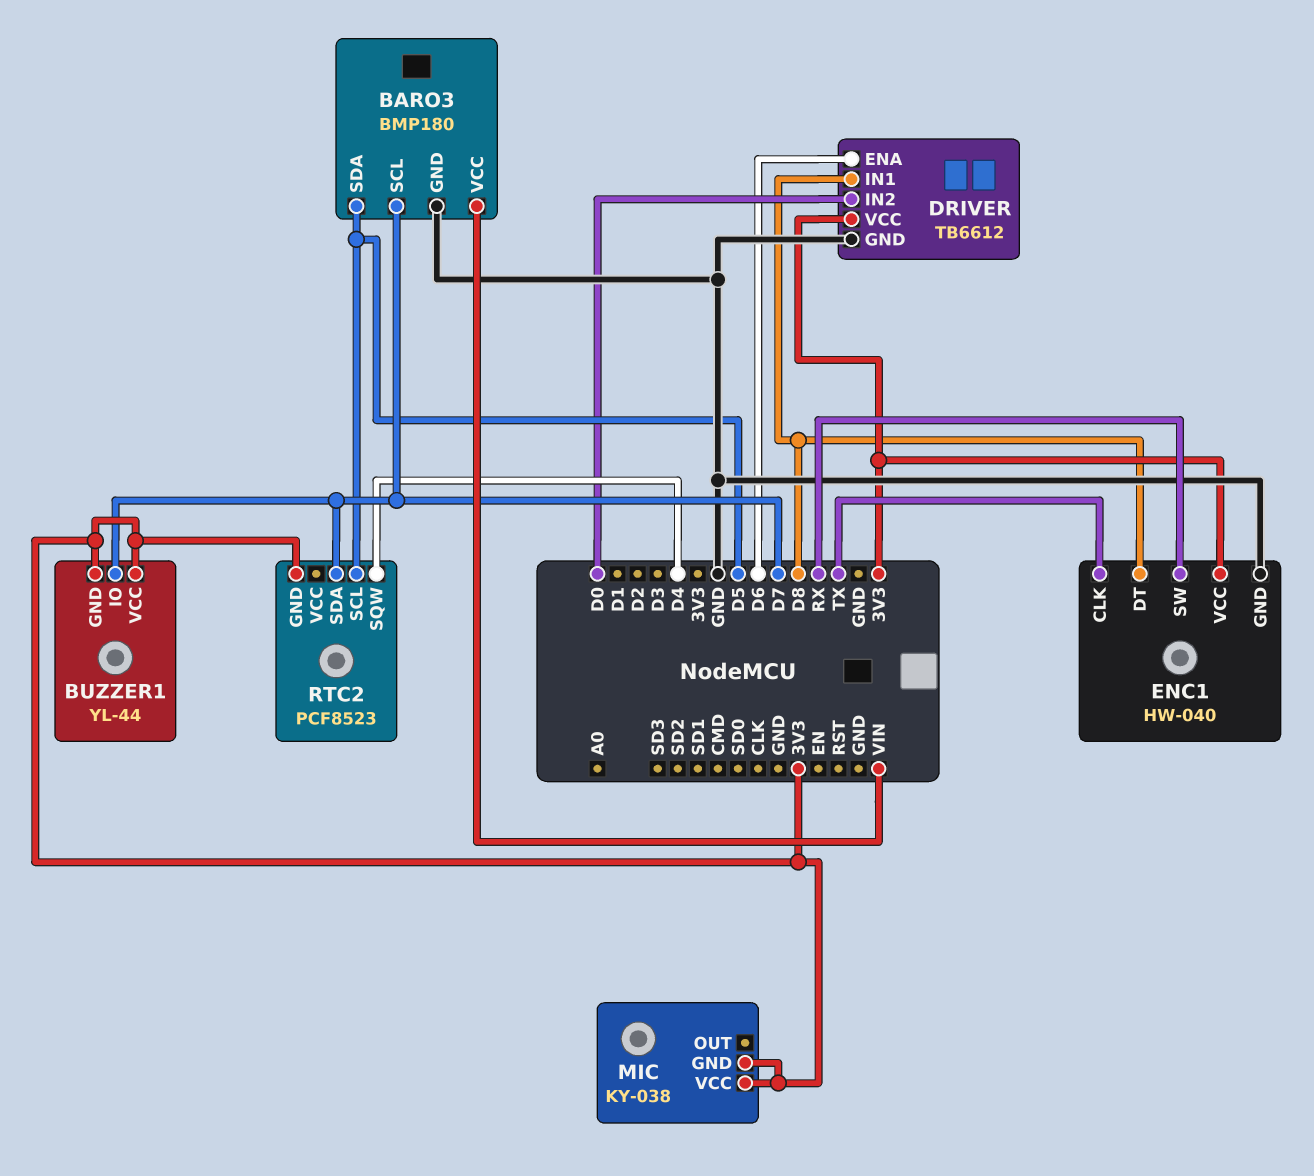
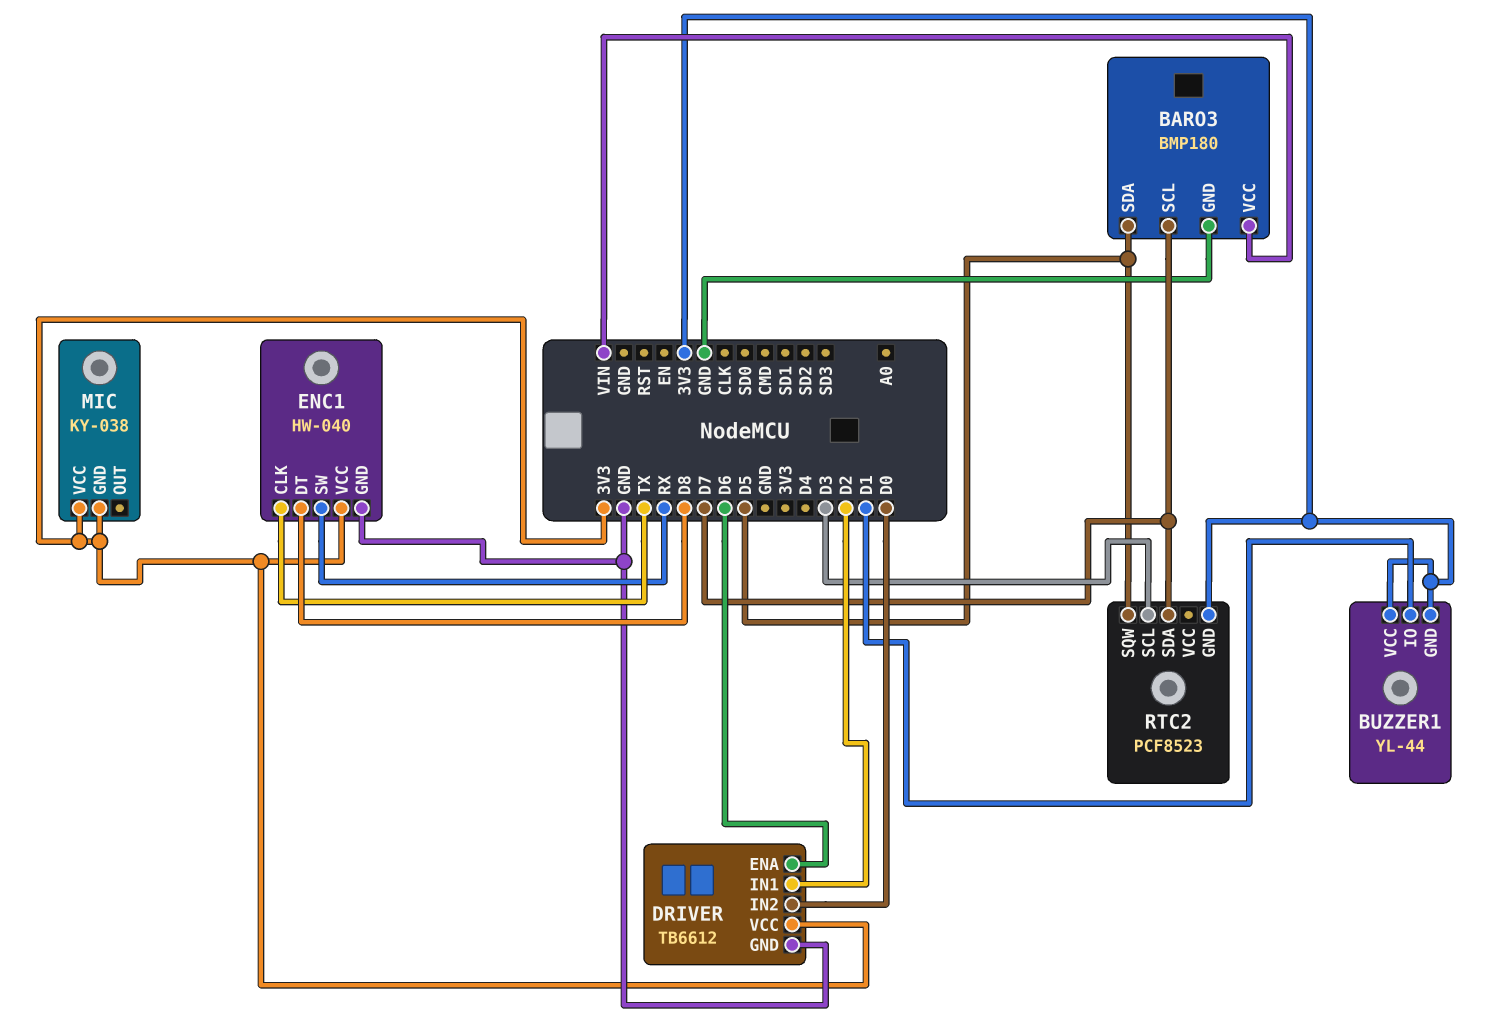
BUZZER1 pin IO: D7 -> D1
DRIVER pin IN1: D8 -> D2
RTC2 pin SCL: D5 -> D3
RTC2 pin SQW: D4 -> D5

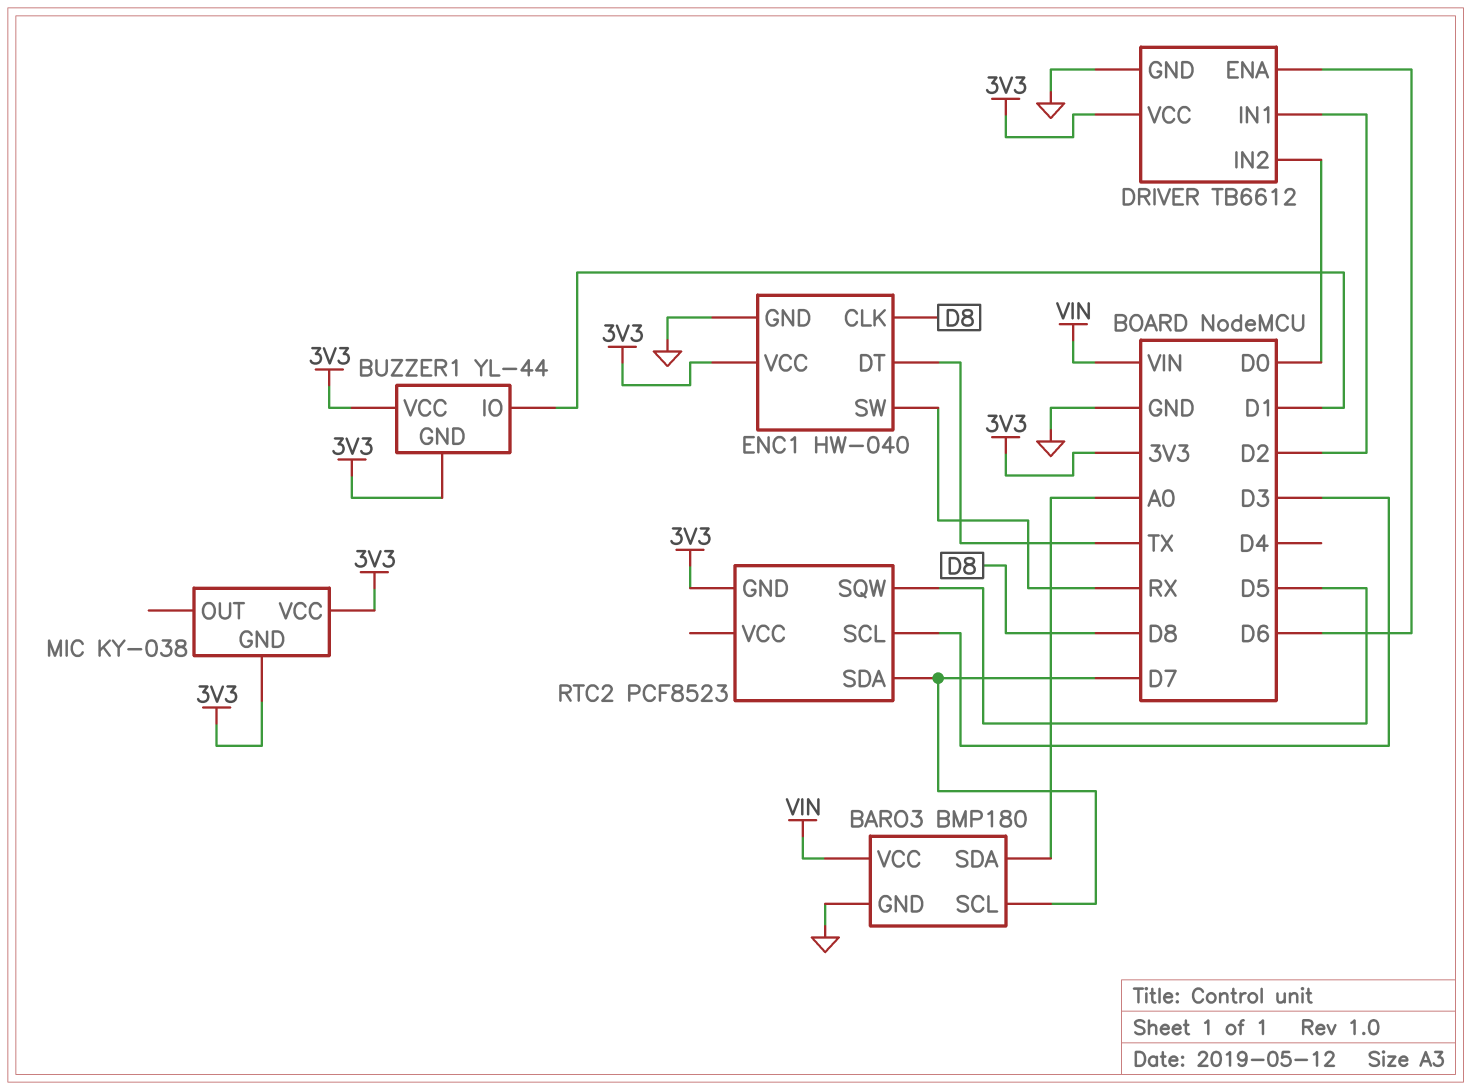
BARO3 pin SDA: D5 -> A0
ENC1 pin CLK: TX -> D8
ENC1 pin DT: D8 -> TX

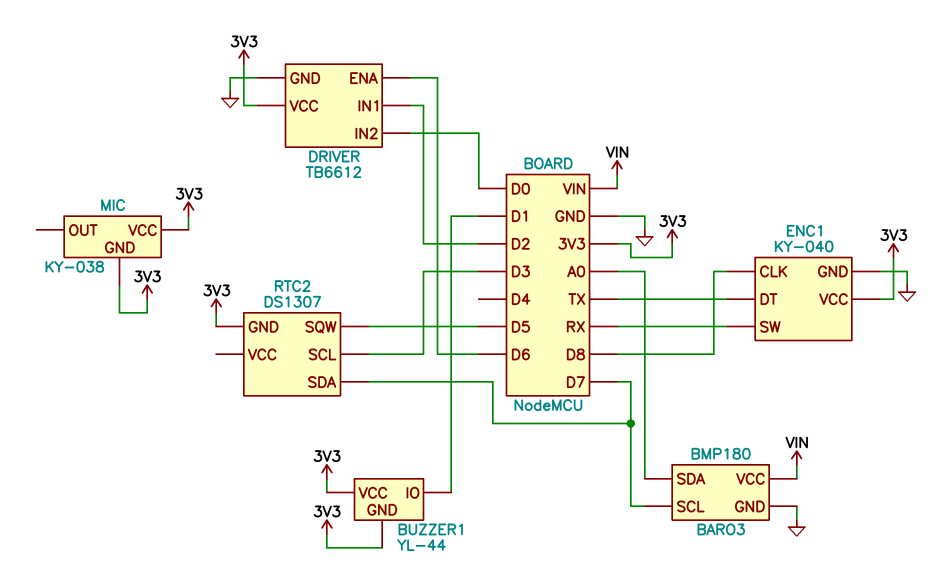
ENC1: HW-040 -> KY-040
RTC2: PCF8523 -> DS1307

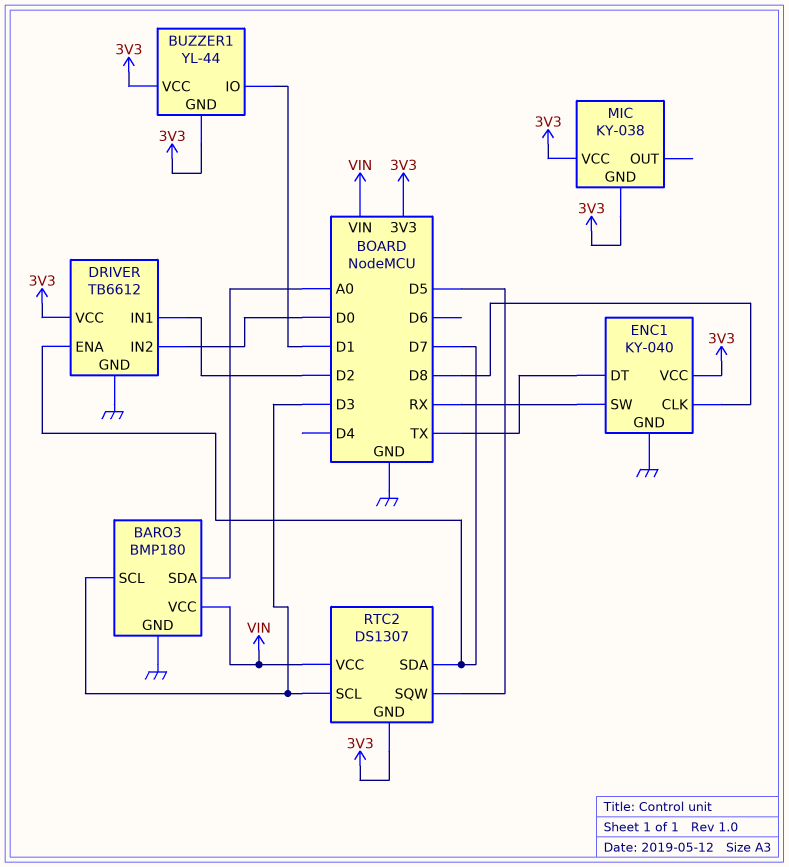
BARO3 pin SCL: D7 -> D3
DRIVER pin ENA: D6 -> D7
RTC2 pin VCC: none -> VIN

